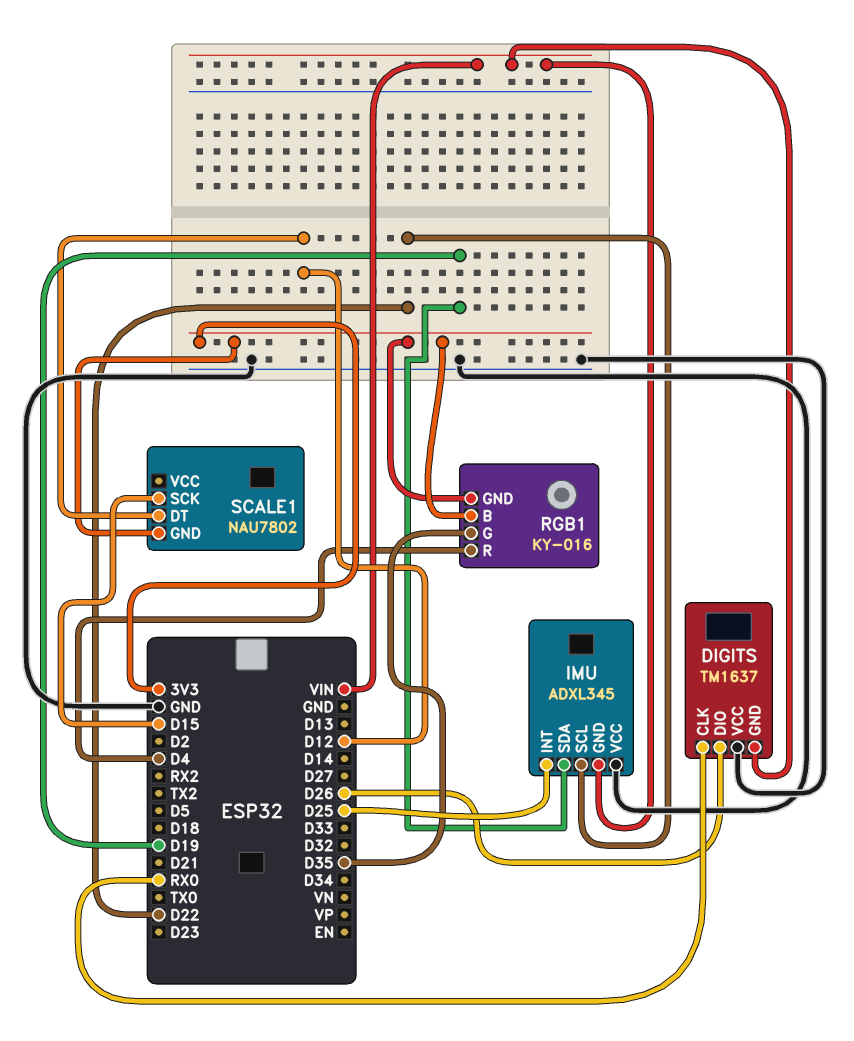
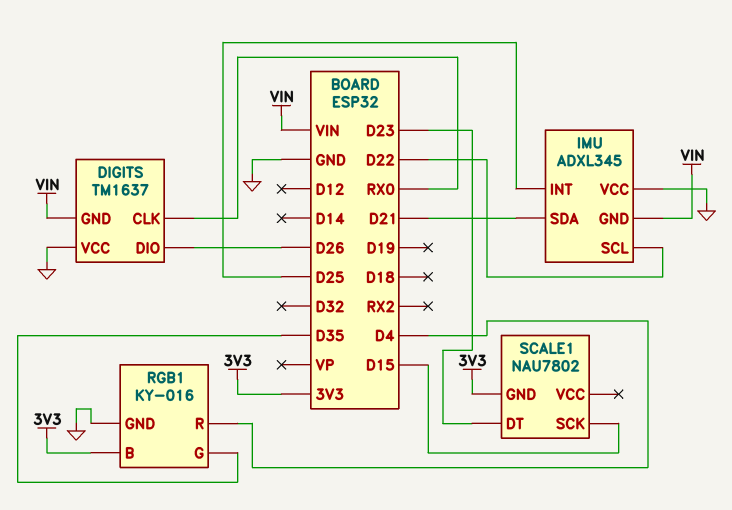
IMU pin SDA: D19 -> D21
RGB1 pin GND: 3V3 -> GND
SCALE1 pin DT: D12 -> D23

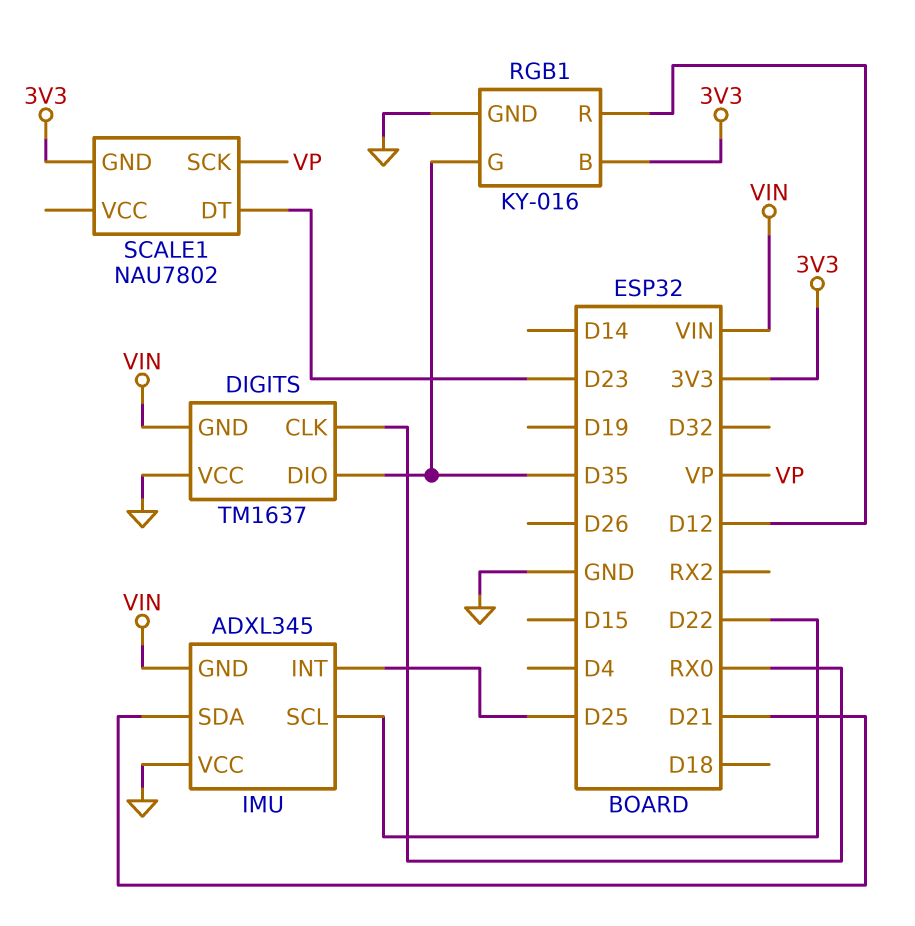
DIGITS pin DIO: D26 -> D35
RGB1 pin R: D4 -> D12
SCALE1 pin SCK: D15 -> VP

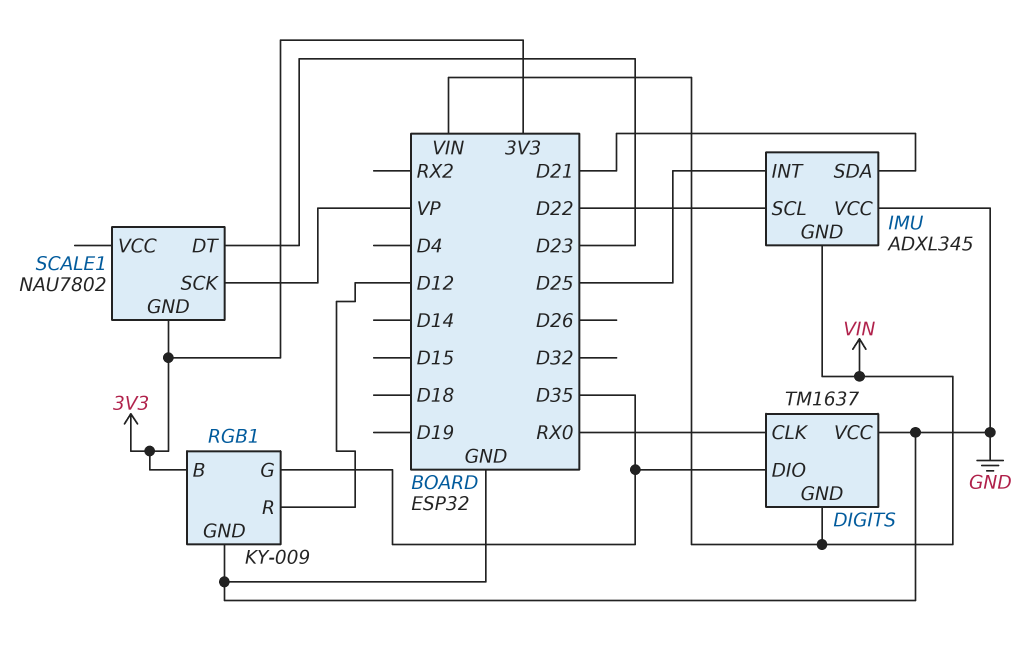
RGB1: KY-016 -> KY-009

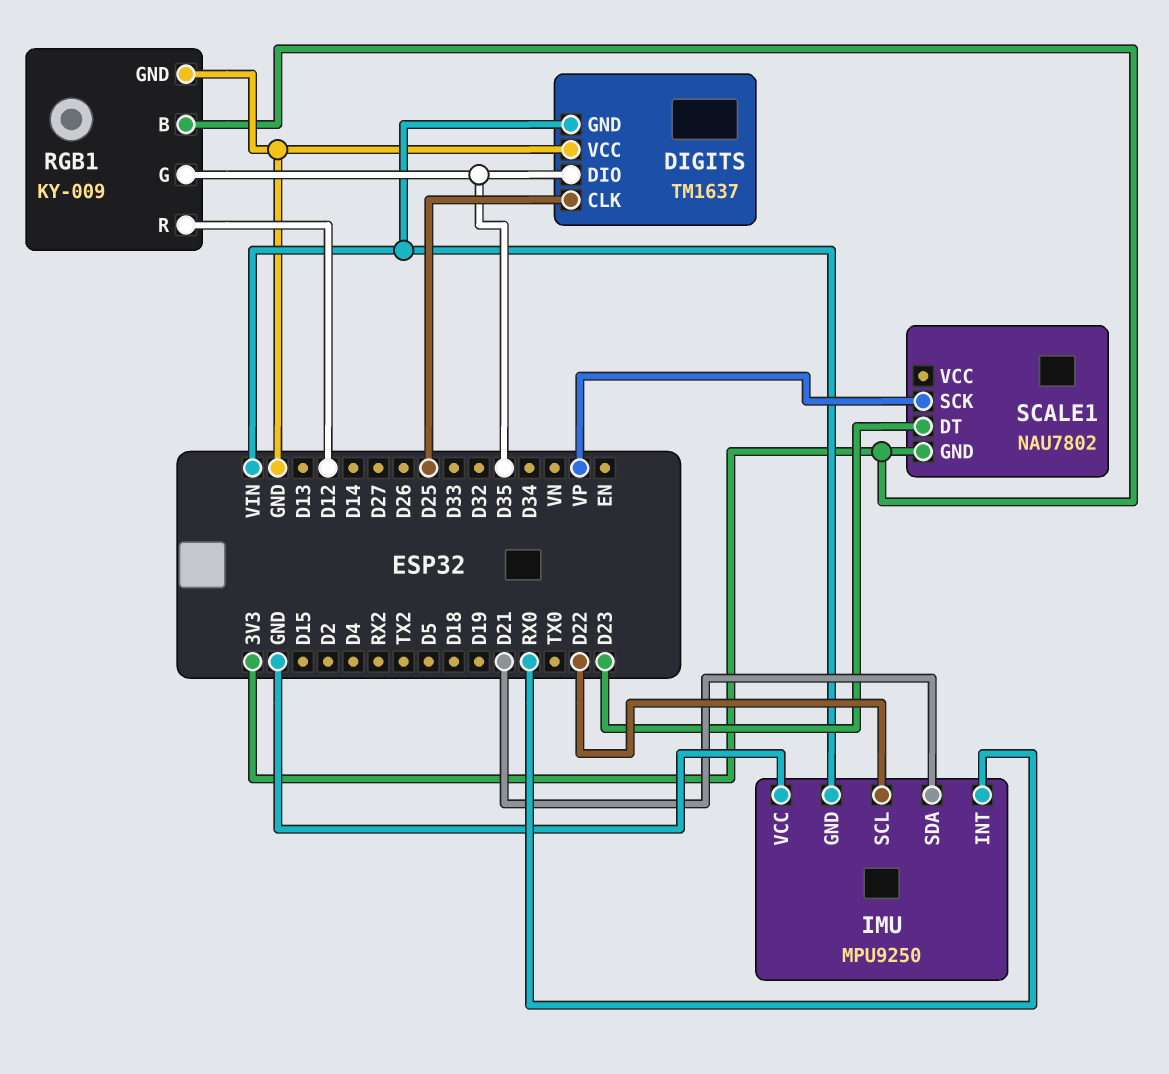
DIGITS pin CLK: RX0 -> D25
IMU: ADXL345 -> MPU9250
IMU pin INT: D25 -> RX0

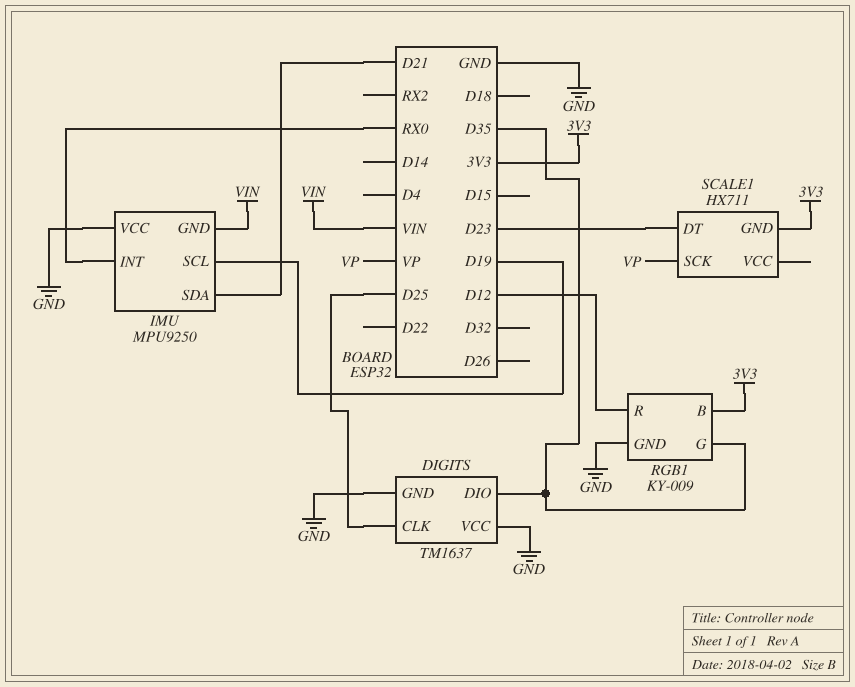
DIGITS pin GND: VIN -> GND
IMU pin SCL: D22 -> D19
SCALE1: NAU7802 -> HX711

